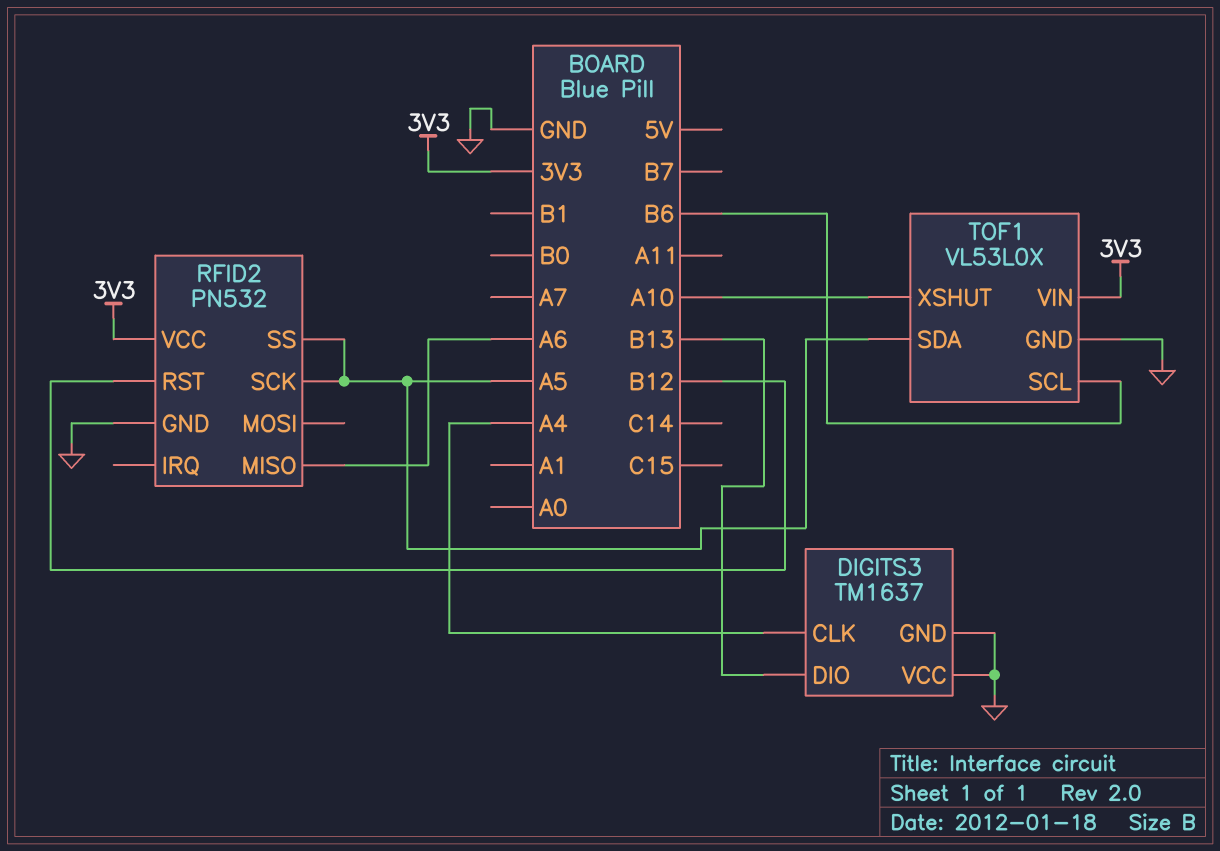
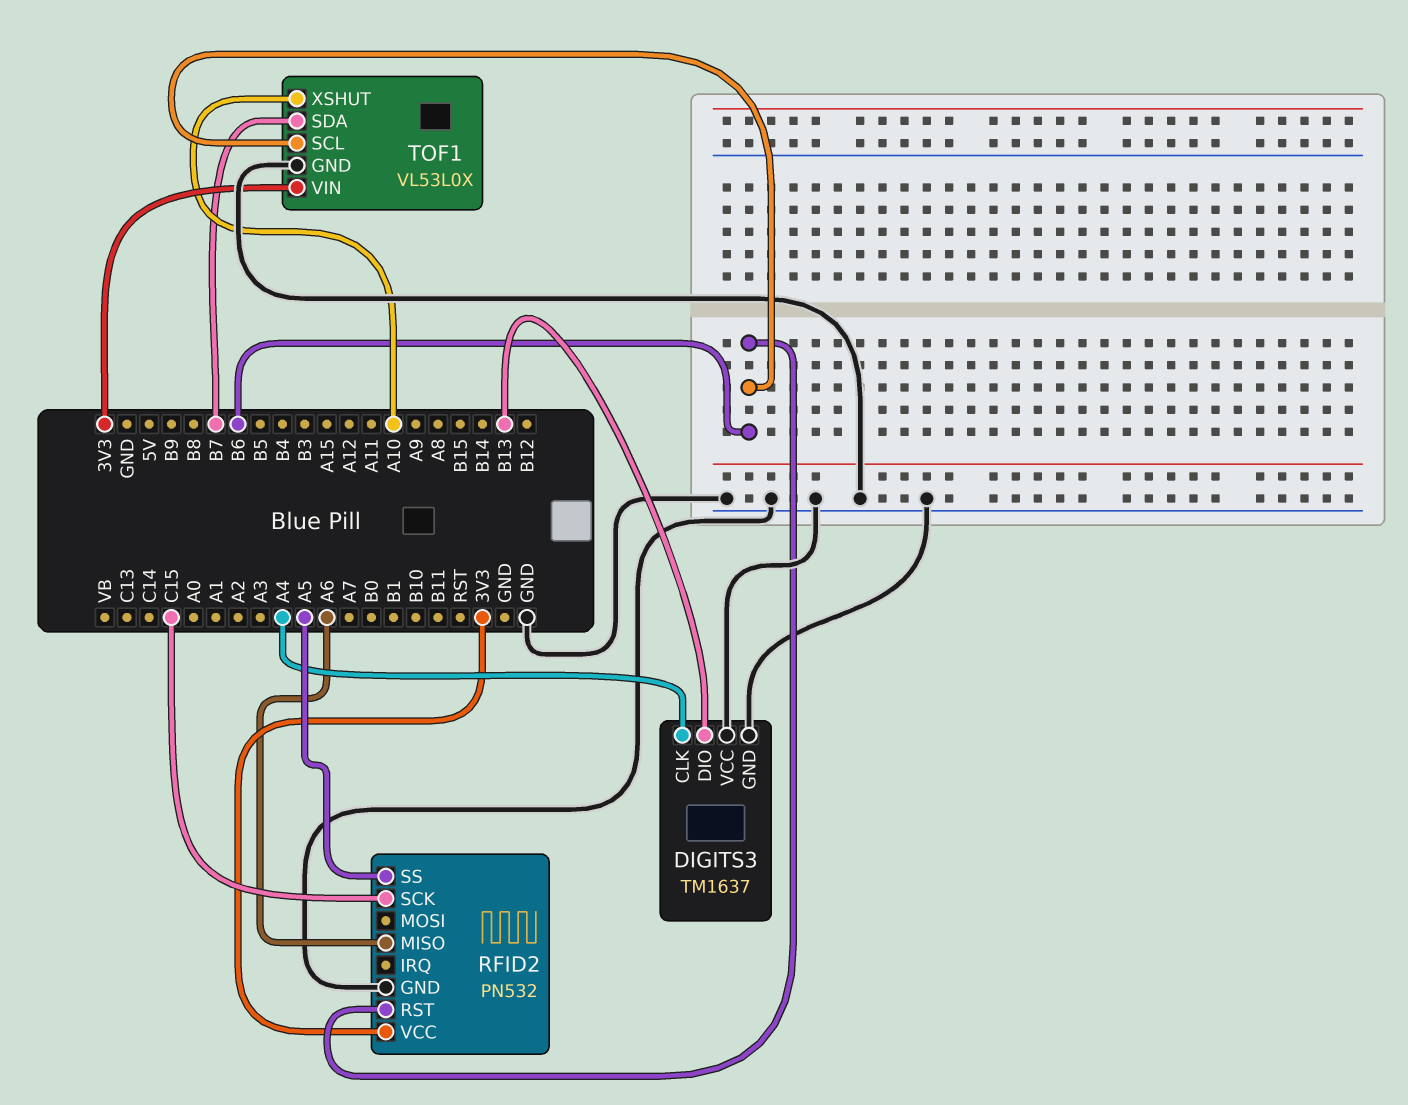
RFID2 pin RST: B12 -> B6
RFID2 pin SCK: A5 -> C15
TOF1 pin SDA: A5 -> B7

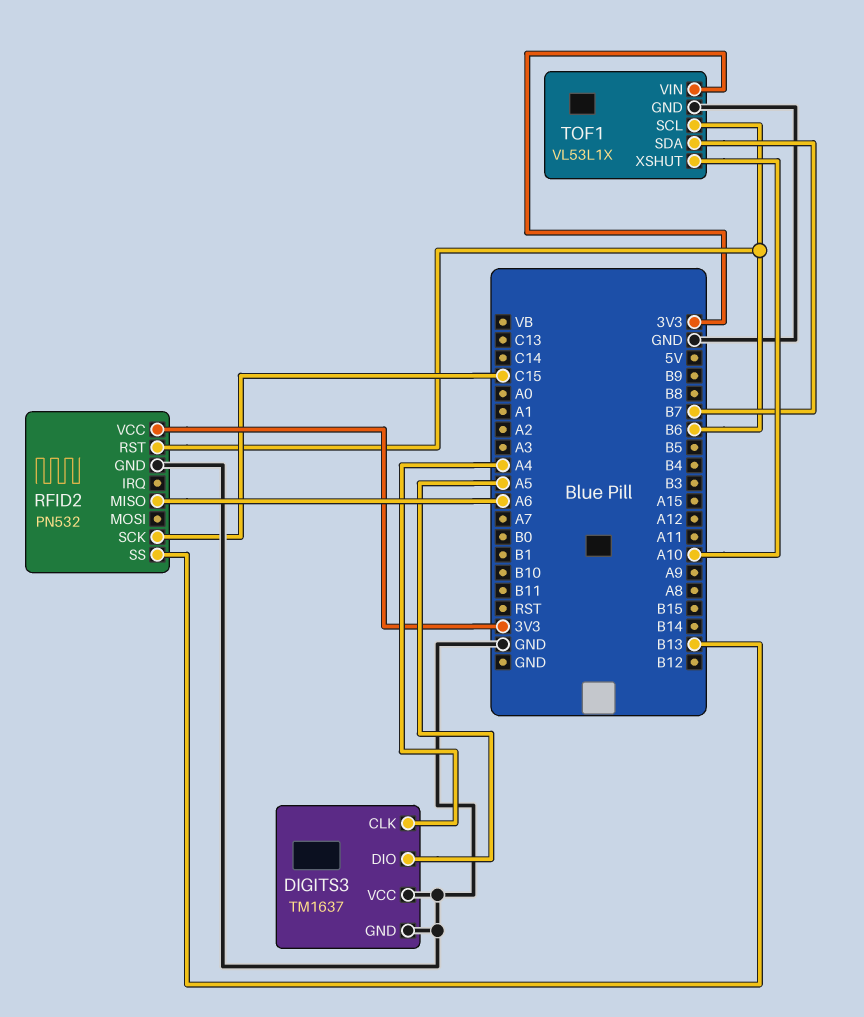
DIGITS3 pin DIO: B13 -> A5
RFID2 pin SS: A5 -> B13
TOF1: VL53L0X -> VL53L1X

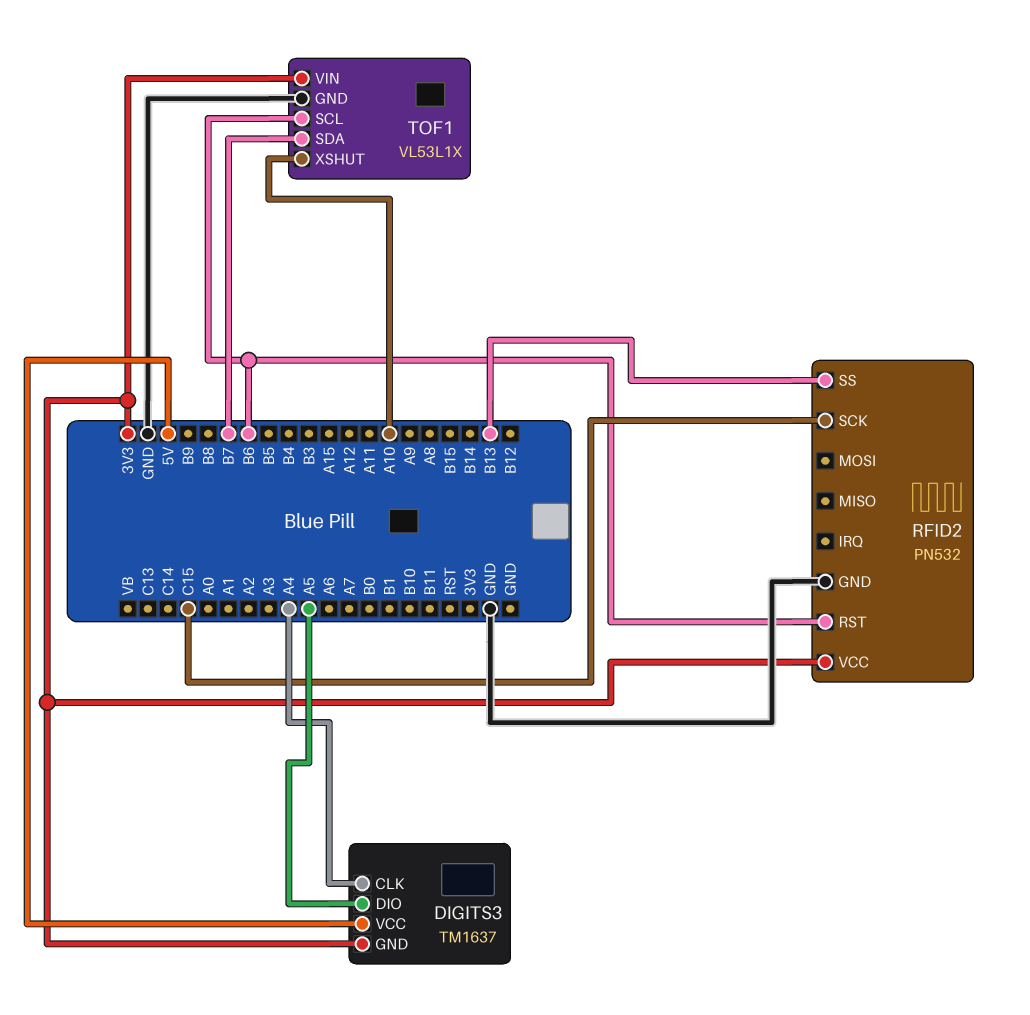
DIGITS3 pin GND: GND -> 3V3
DIGITS3 pin VCC: GND -> 5V
RFID2 pin MISO: A6 -> none

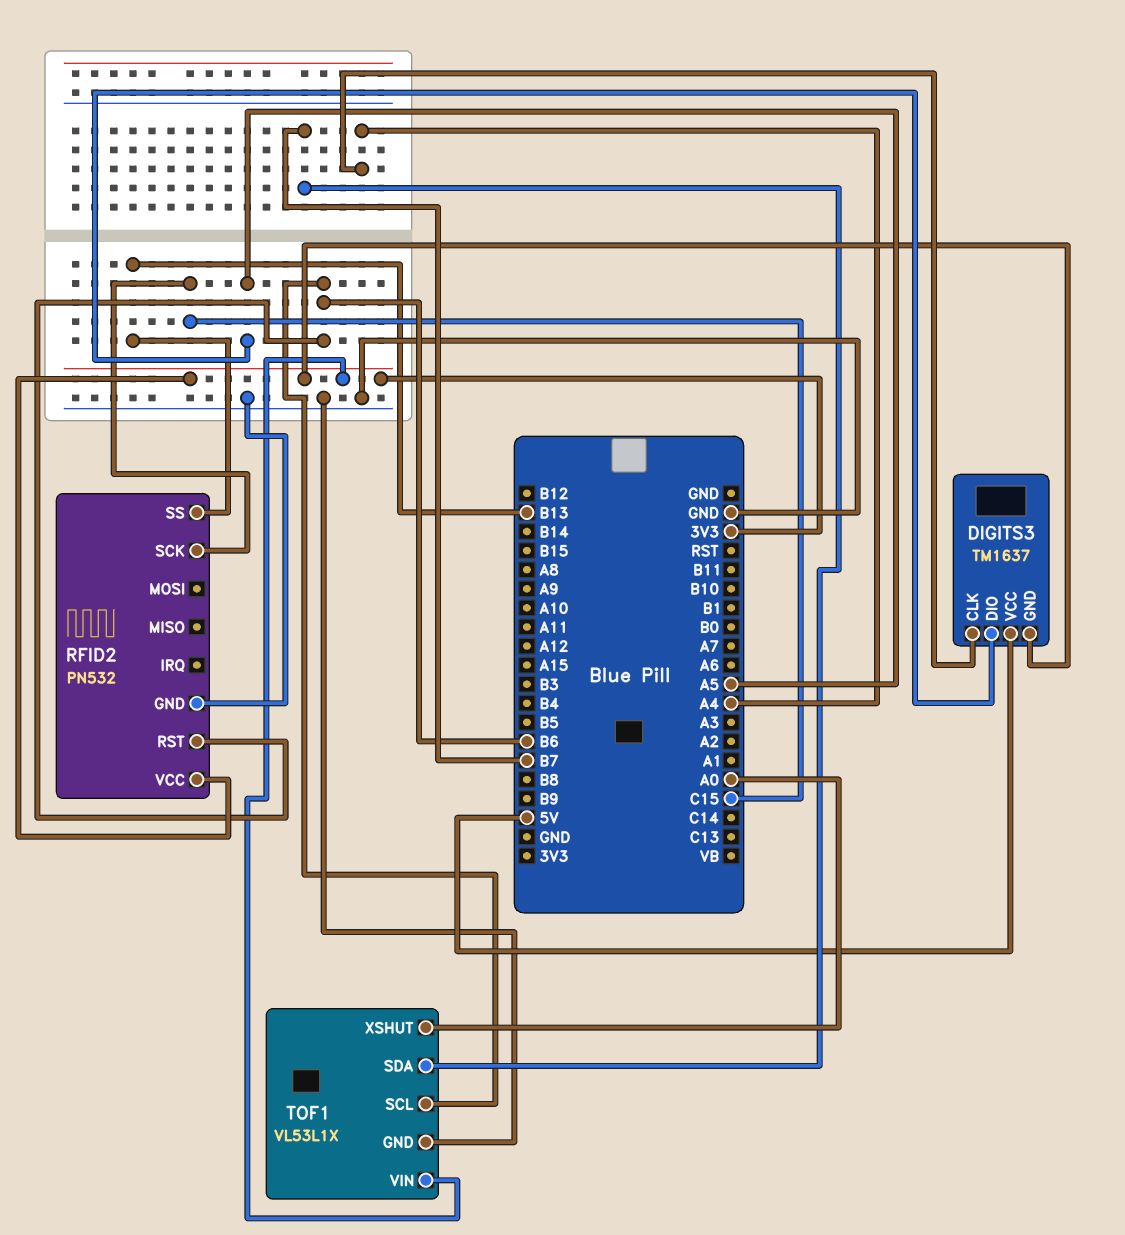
TOF1 pin XSHUT: A10 -> A0

